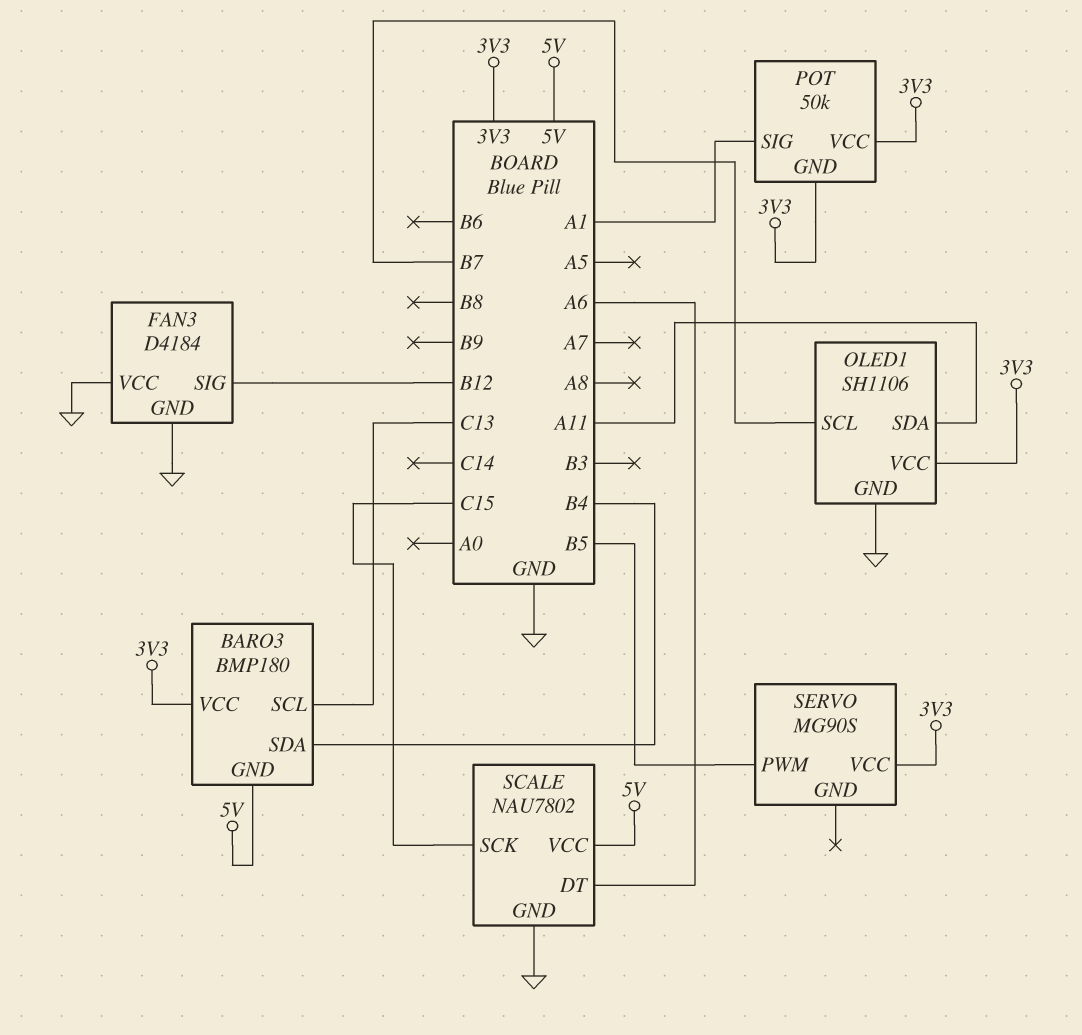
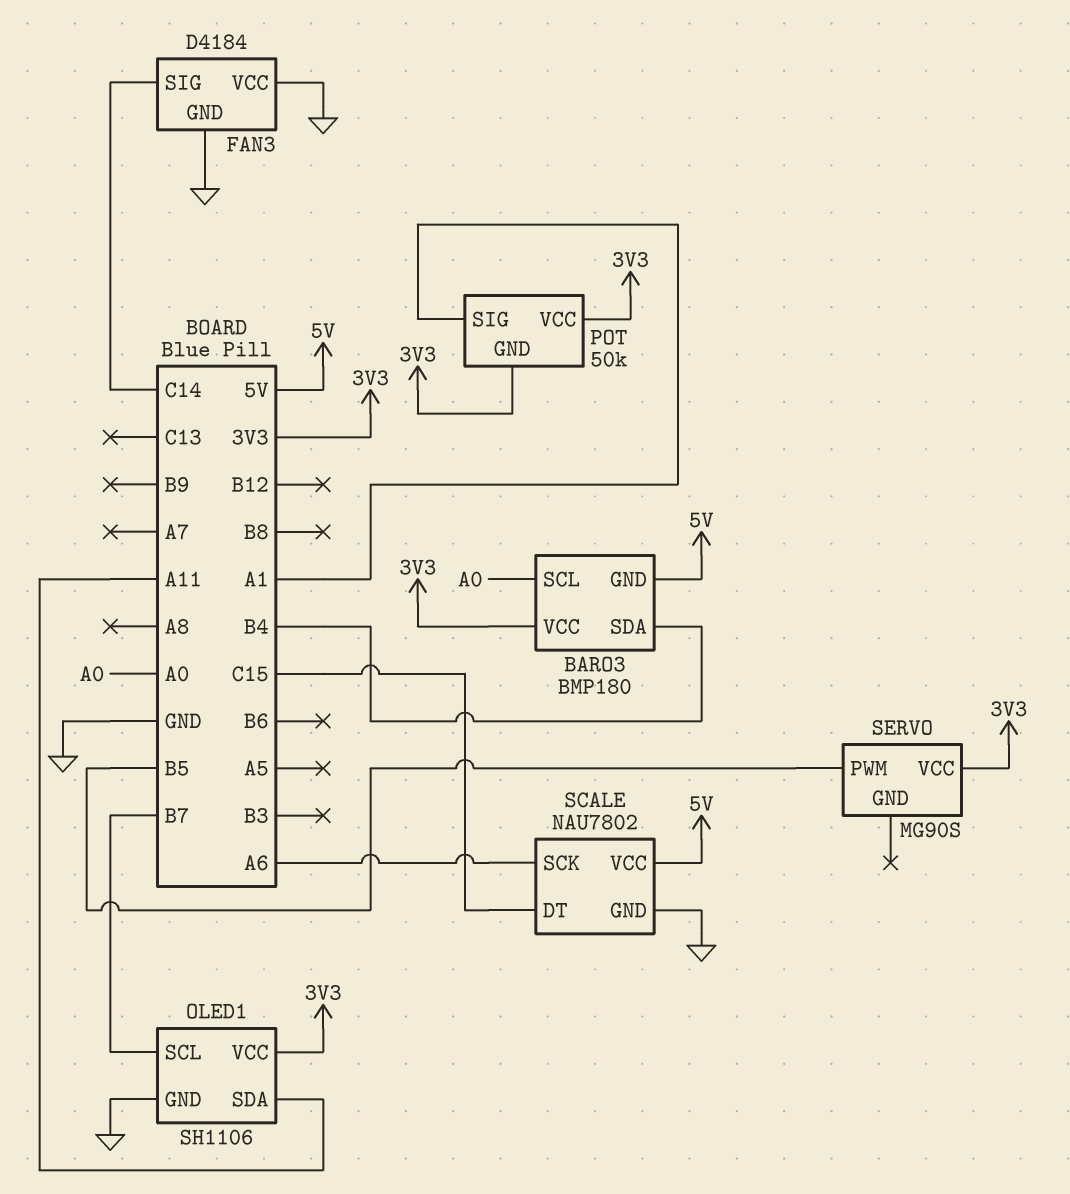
BARO3 pin SCL: C13 -> A0
FAN3 pin SIG: B12 -> C14
SCALE pin DT: A6 -> C15
SCALE pin SCK: C15 -> A6

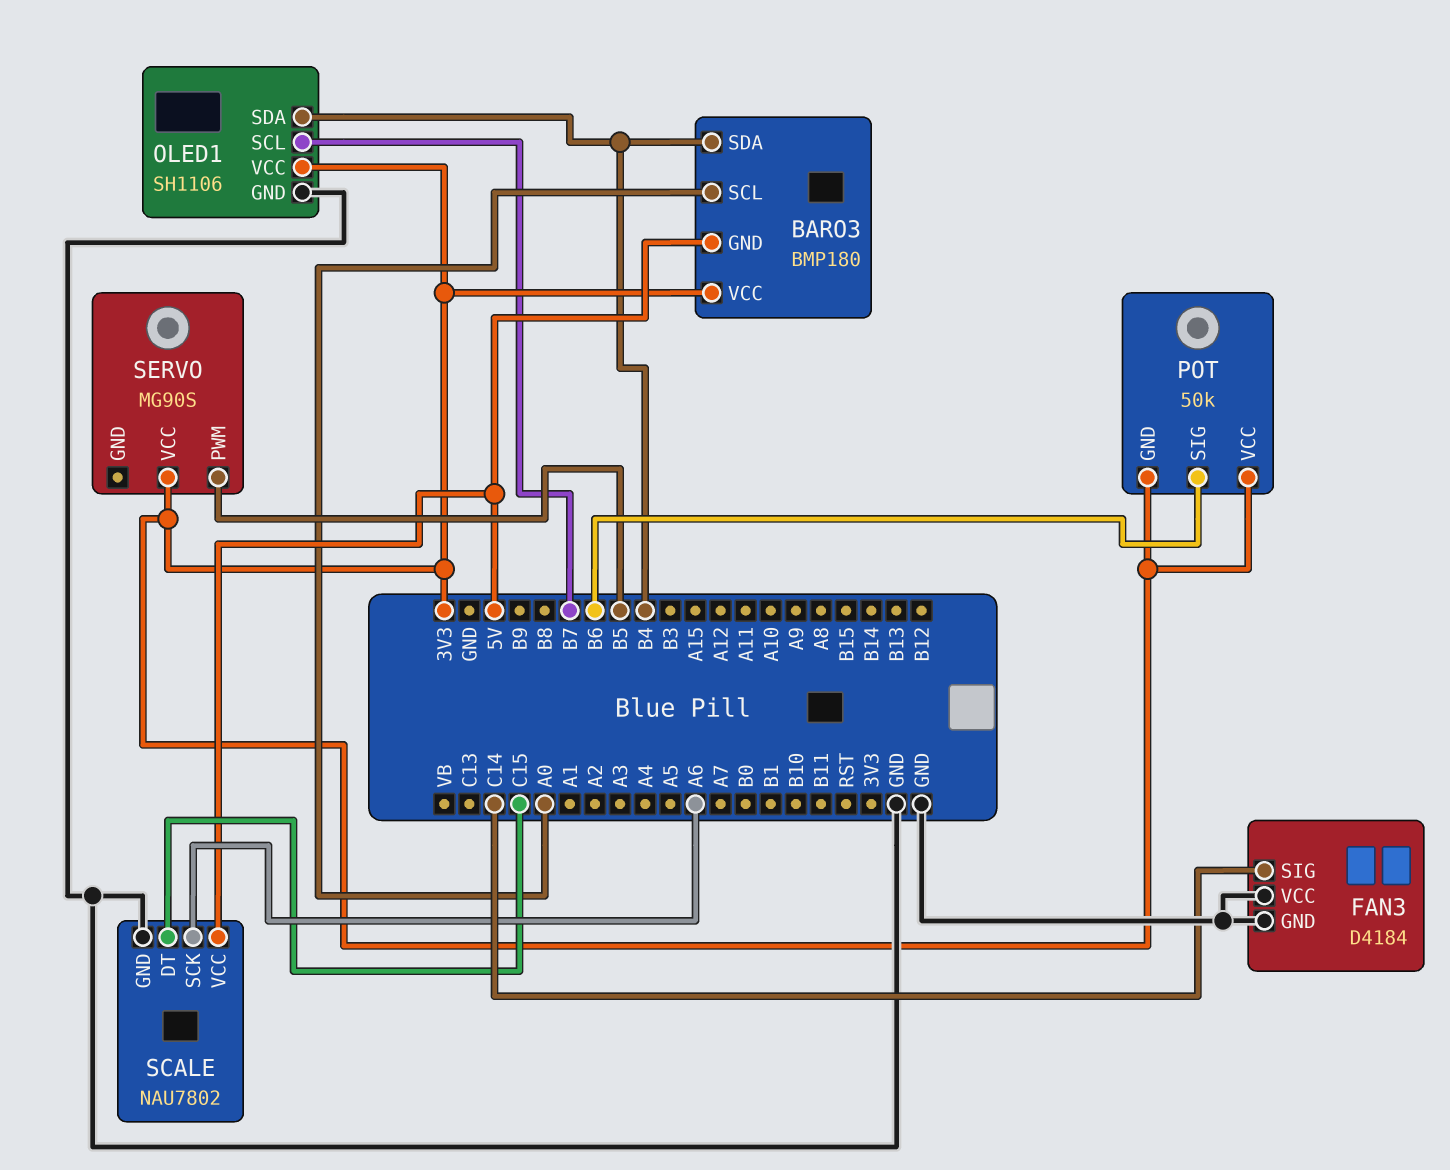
OLED1 pin SDA: A11 -> B4
POT pin SIG: A1 -> B6

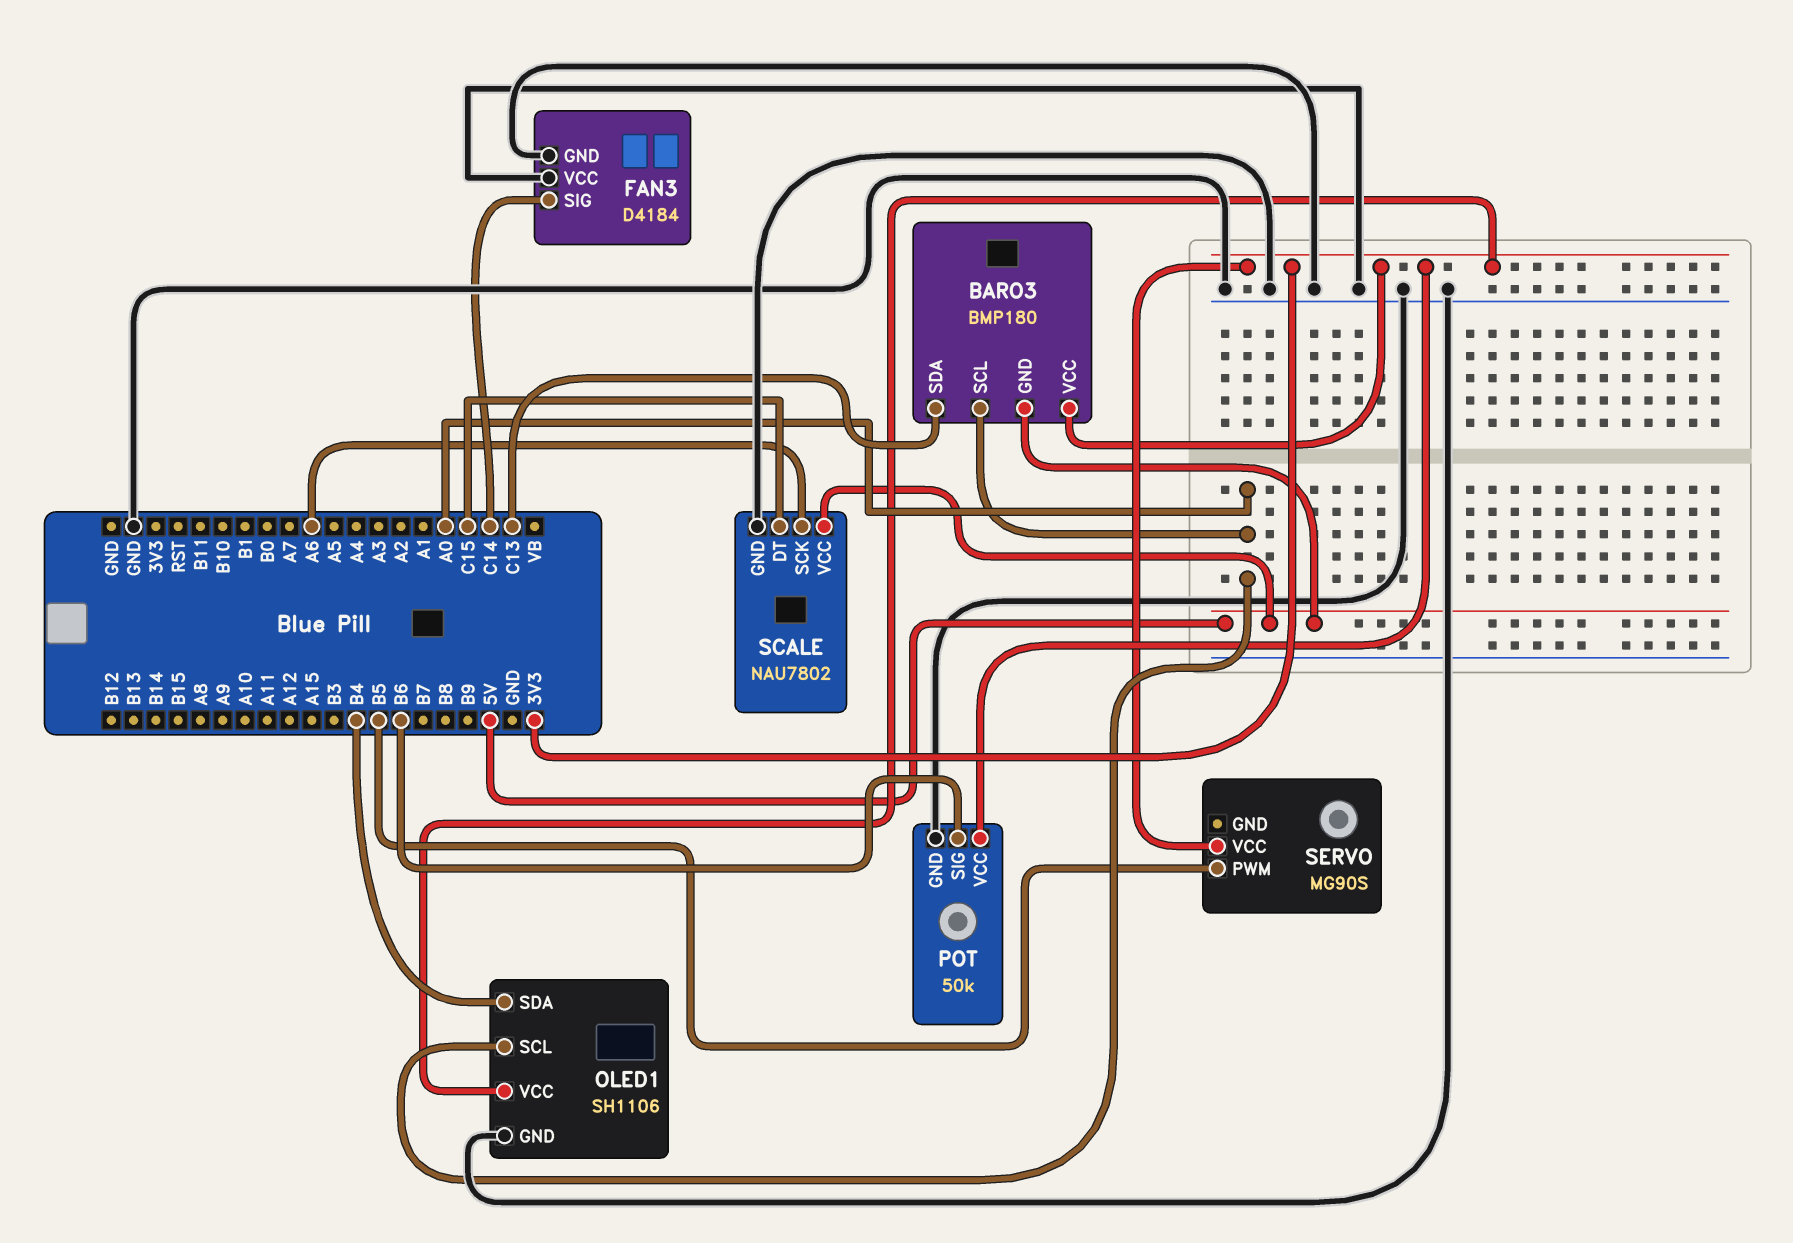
BARO3 pin SDA: B4 -> C13
OLED1 pin SCL: B7 -> A0
POT pin GND: 3V3 -> GND

